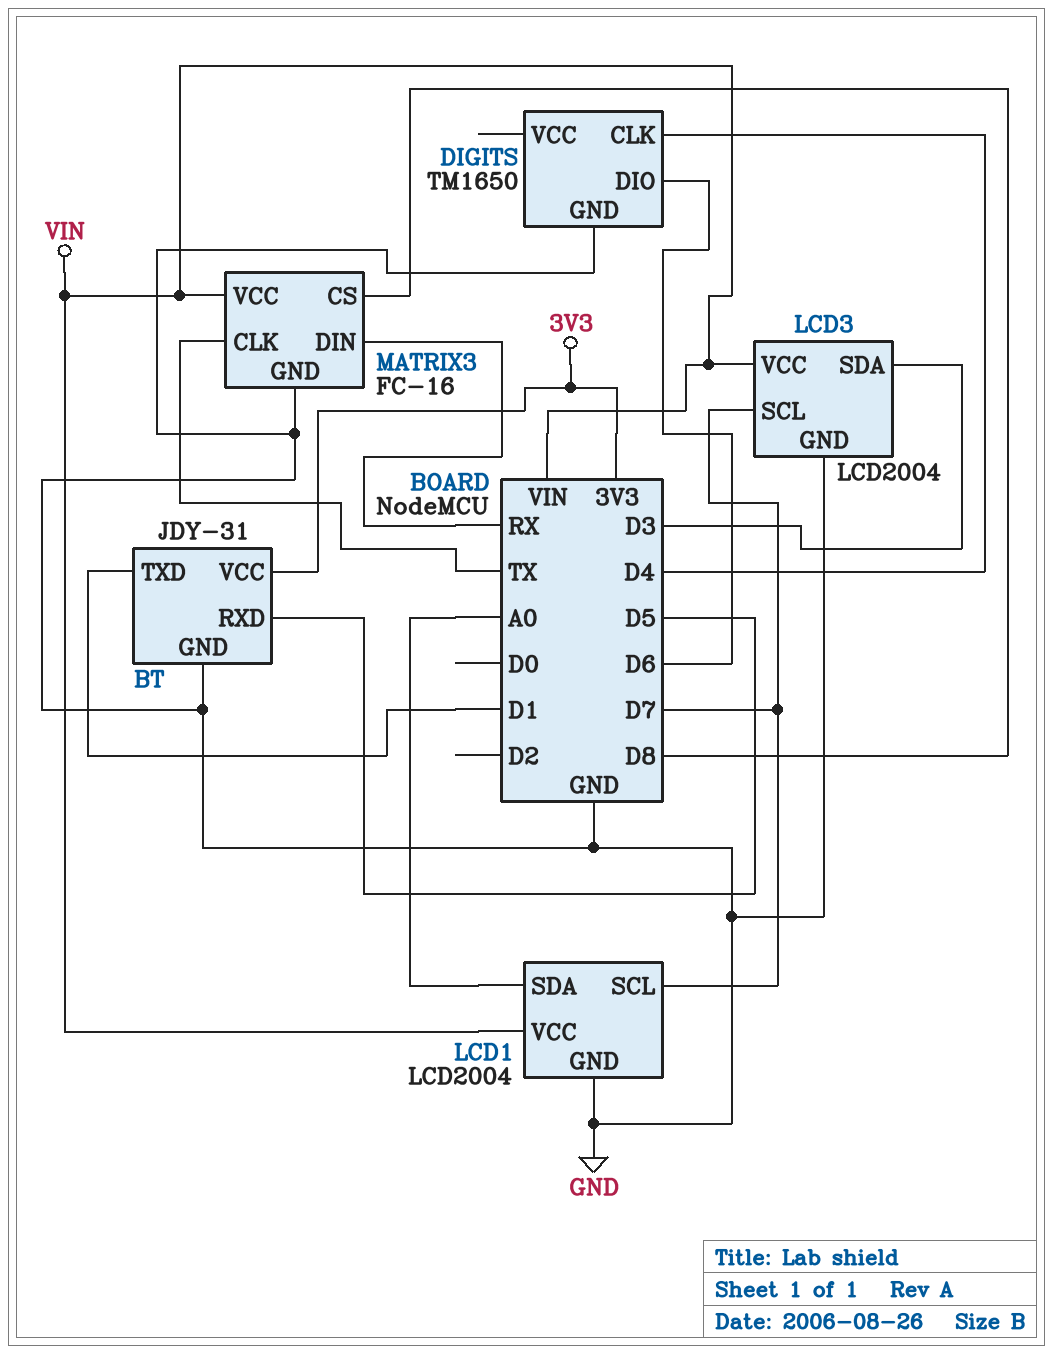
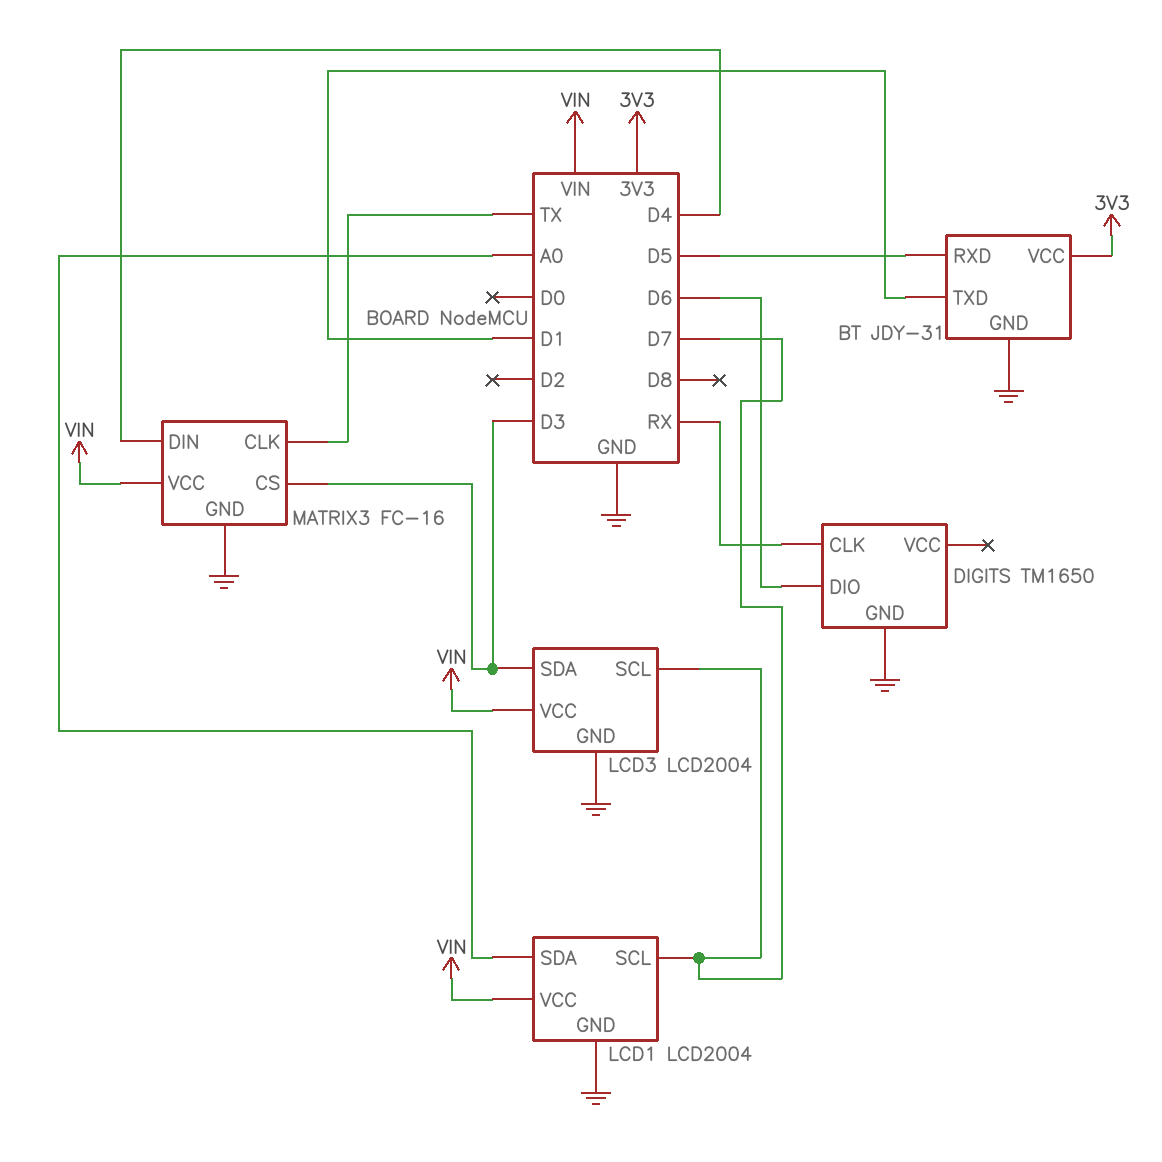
DIGITS pin CLK: D4 -> RX
MATRIX3 pin CS: D8 -> D3
MATRIX3 pin DIN: RX -> D4

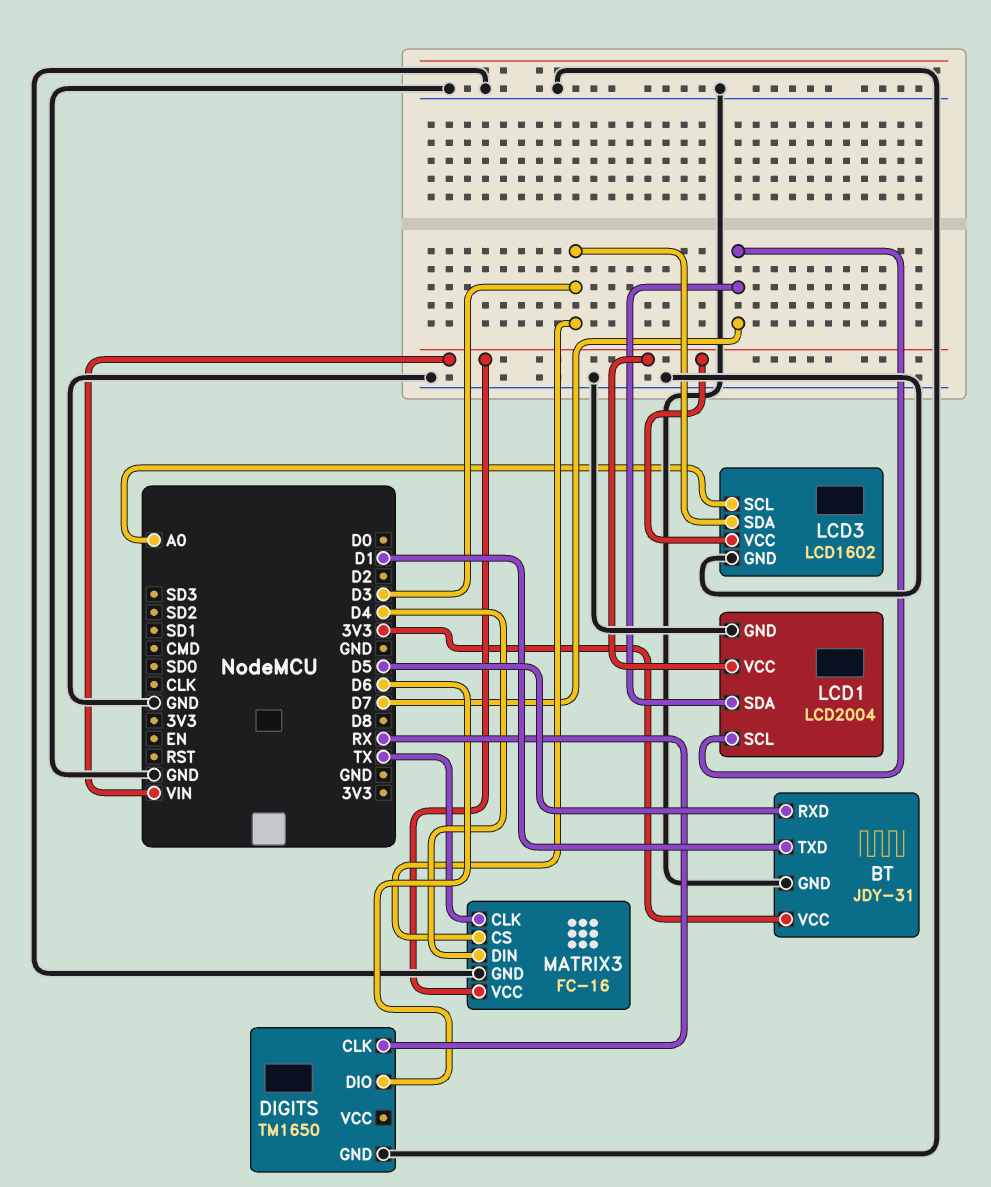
LCD1 pin SDA: A0 -> D7
LCD3: LCD2004 -> LCD1602
LCD3 pin SCL: D7 -> A0

